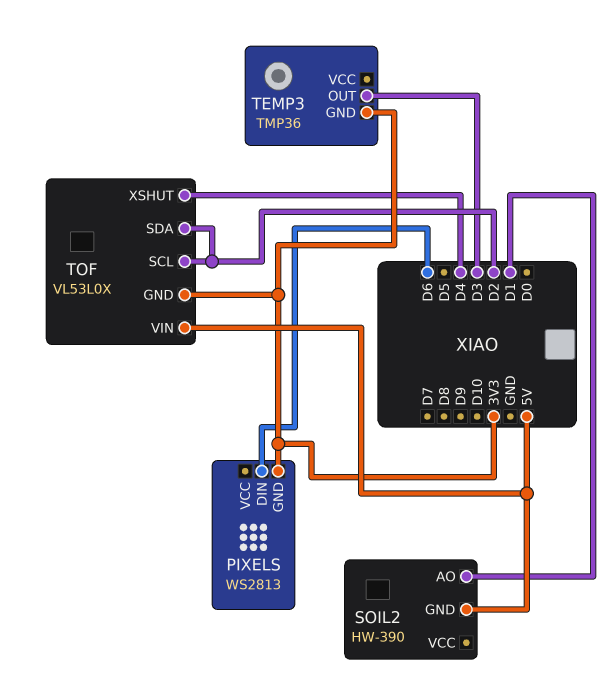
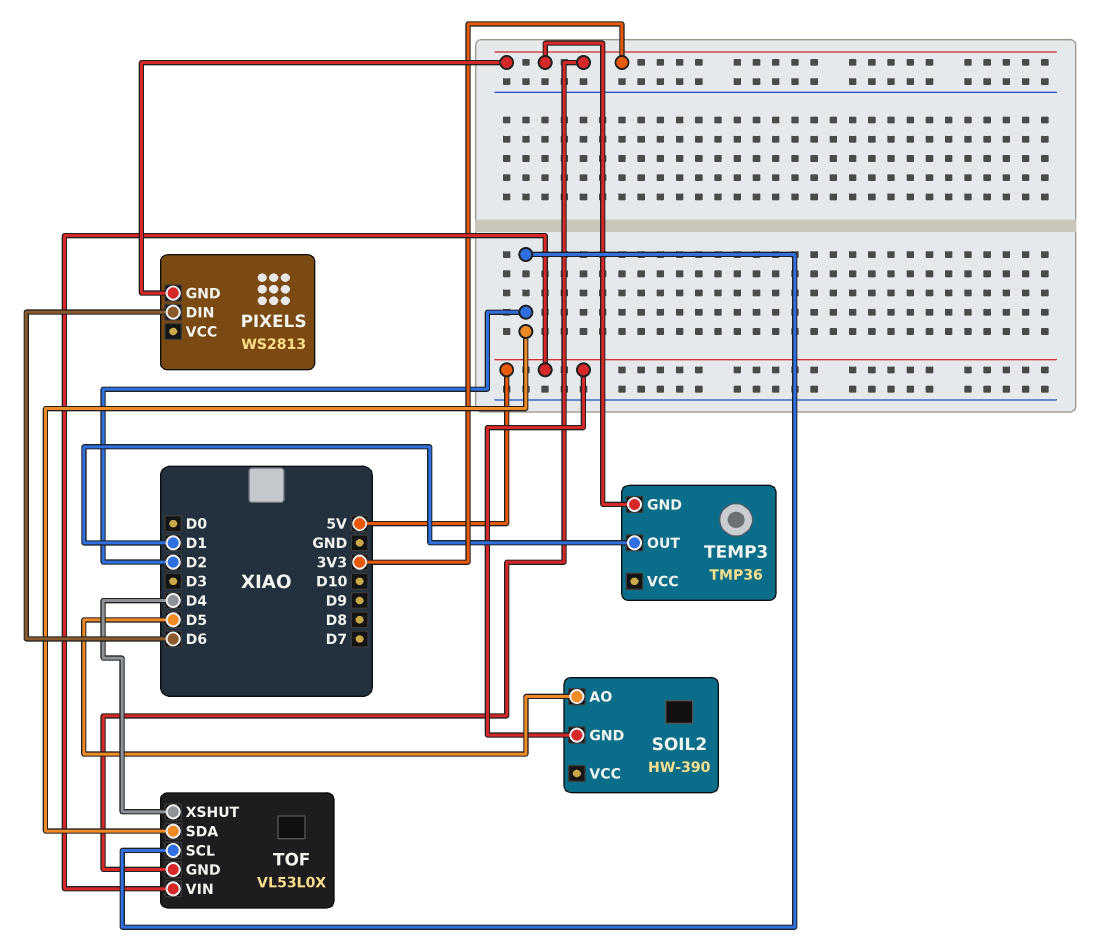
SOIL2 pin AO: D1 -> D5
TEMP3 pin OUT: D3 -> D1

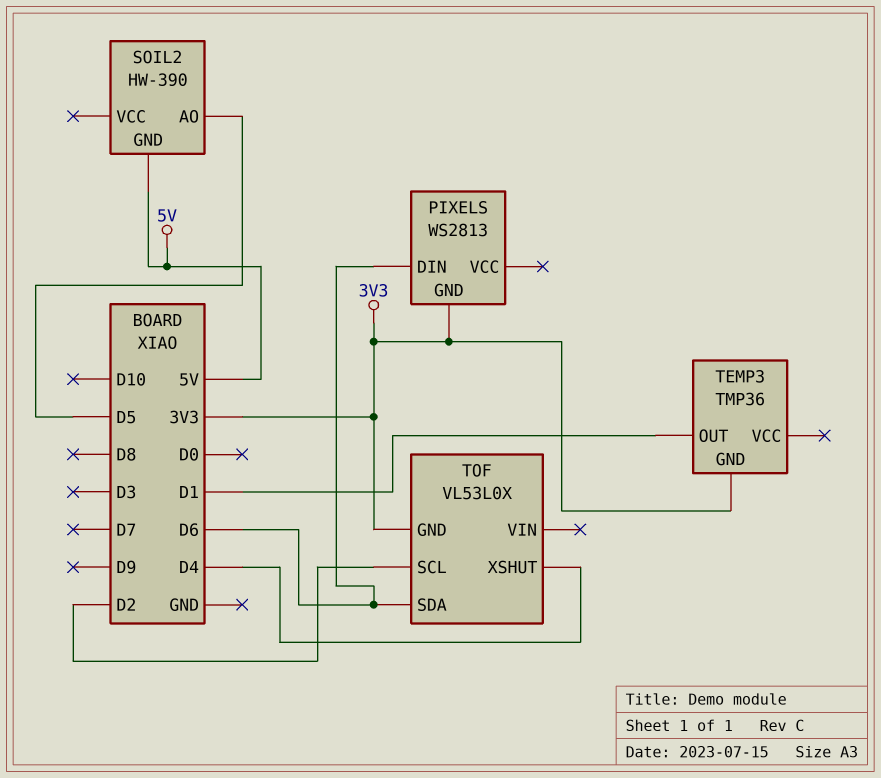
TOF pin SDA: D2 -> D6
TOF pin VIN: 5V -> none

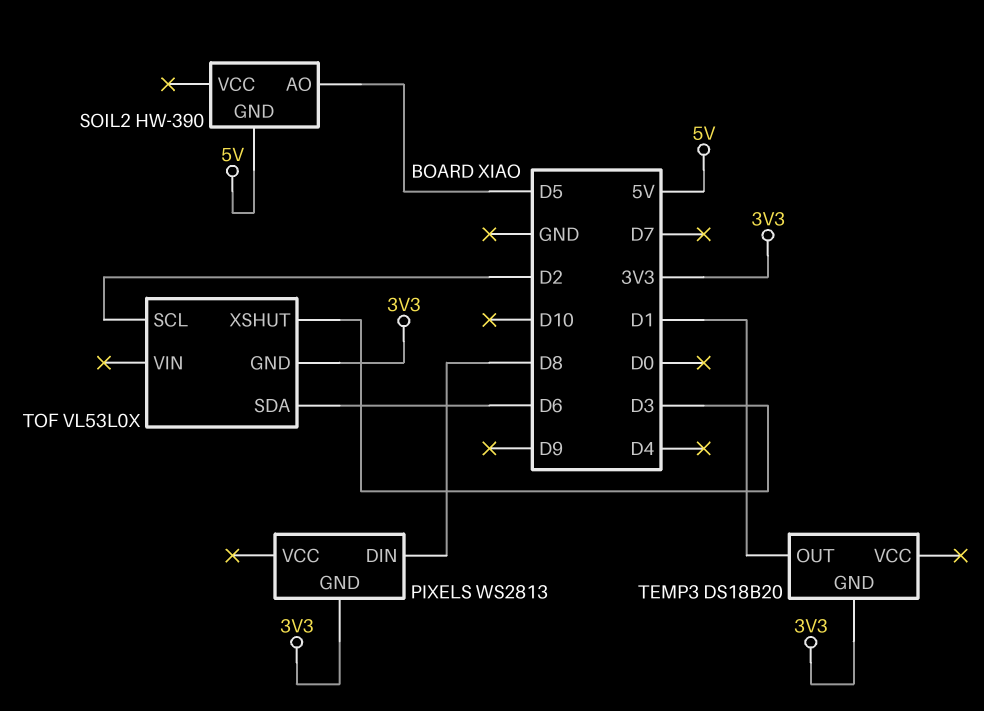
PIXELS pin DIN: D6 -> D8
TEMP3: TMP36 -> DS18B20
TOF pin XSHUT: D4 -> D3

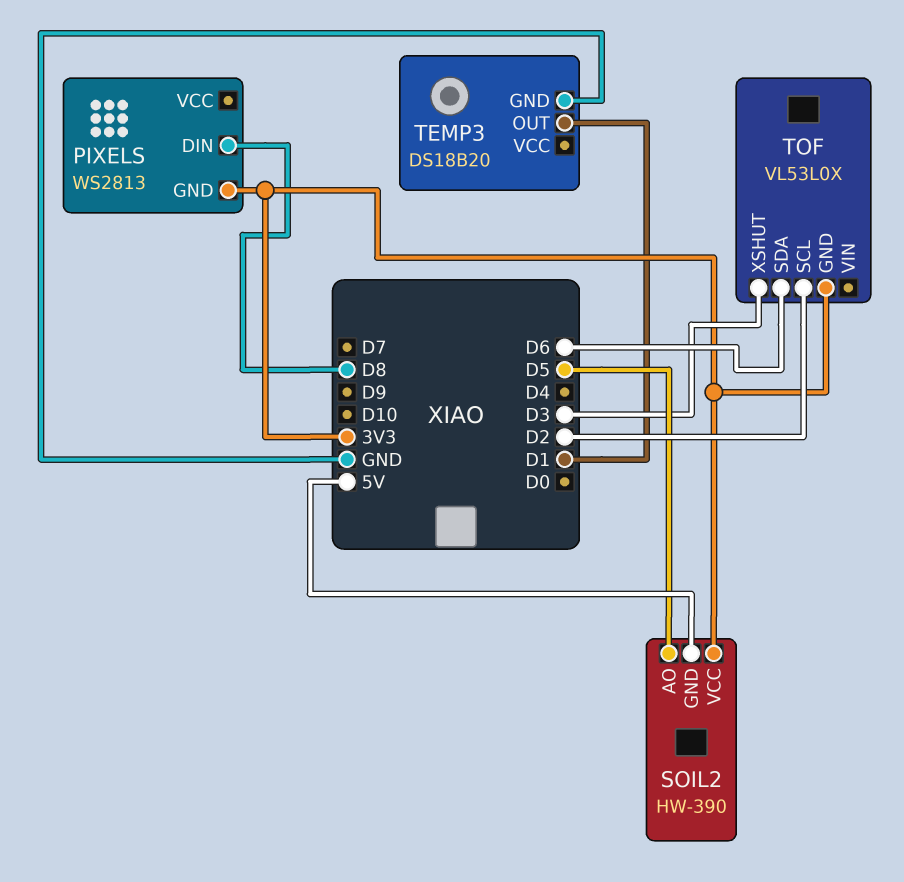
SOIL2 pin VCC: none -> 3V3
TEMP3 pin GND: 3V3 -> GND

